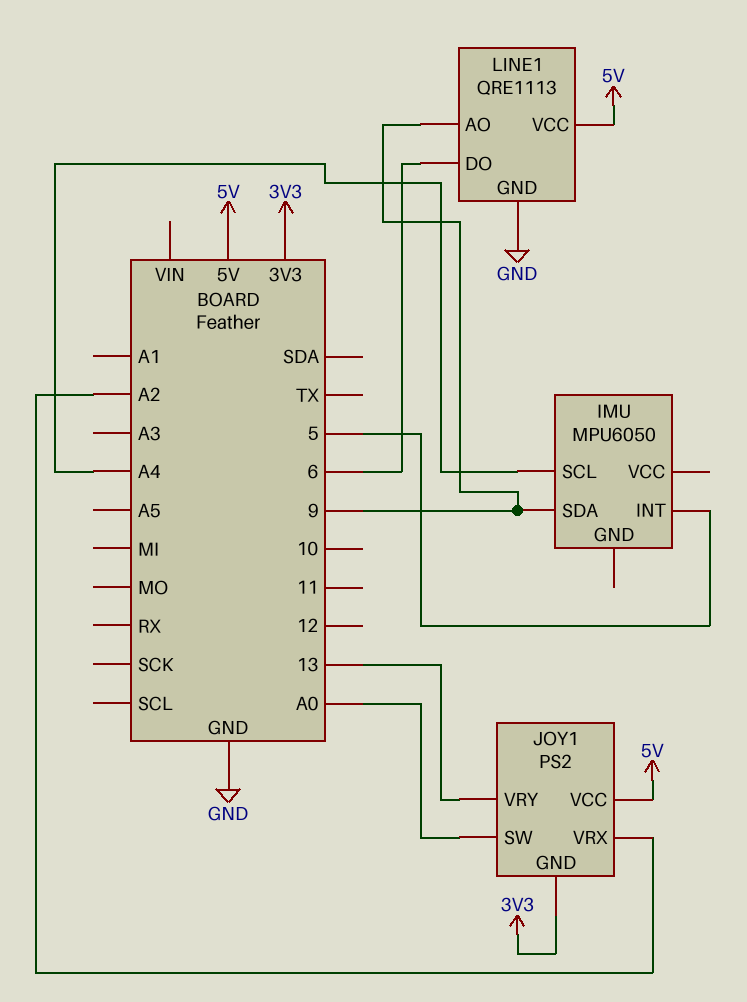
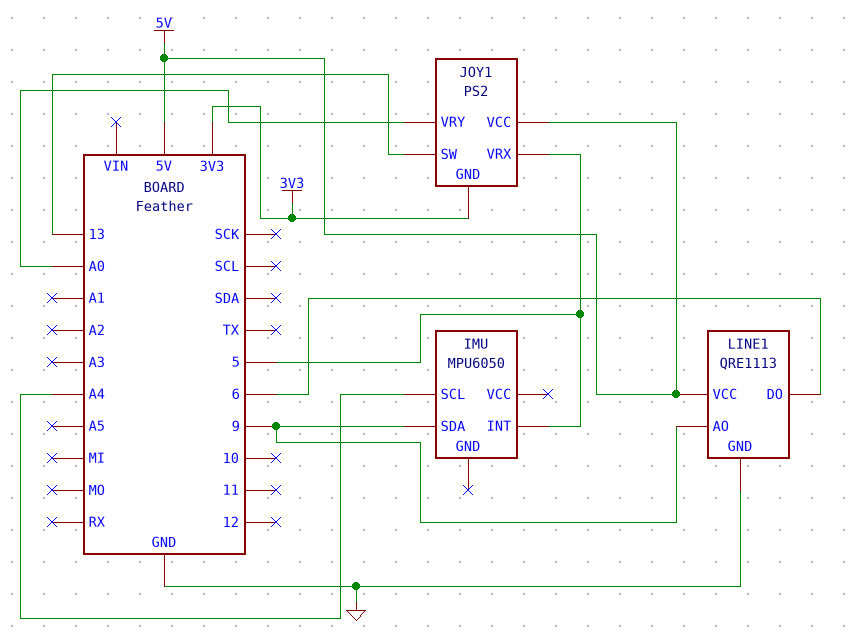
JOY1 pin SW: A0 -> 13
JOY1 pin VRX: A2 -> 5
JOY1 pin VRY: 13 -> A0

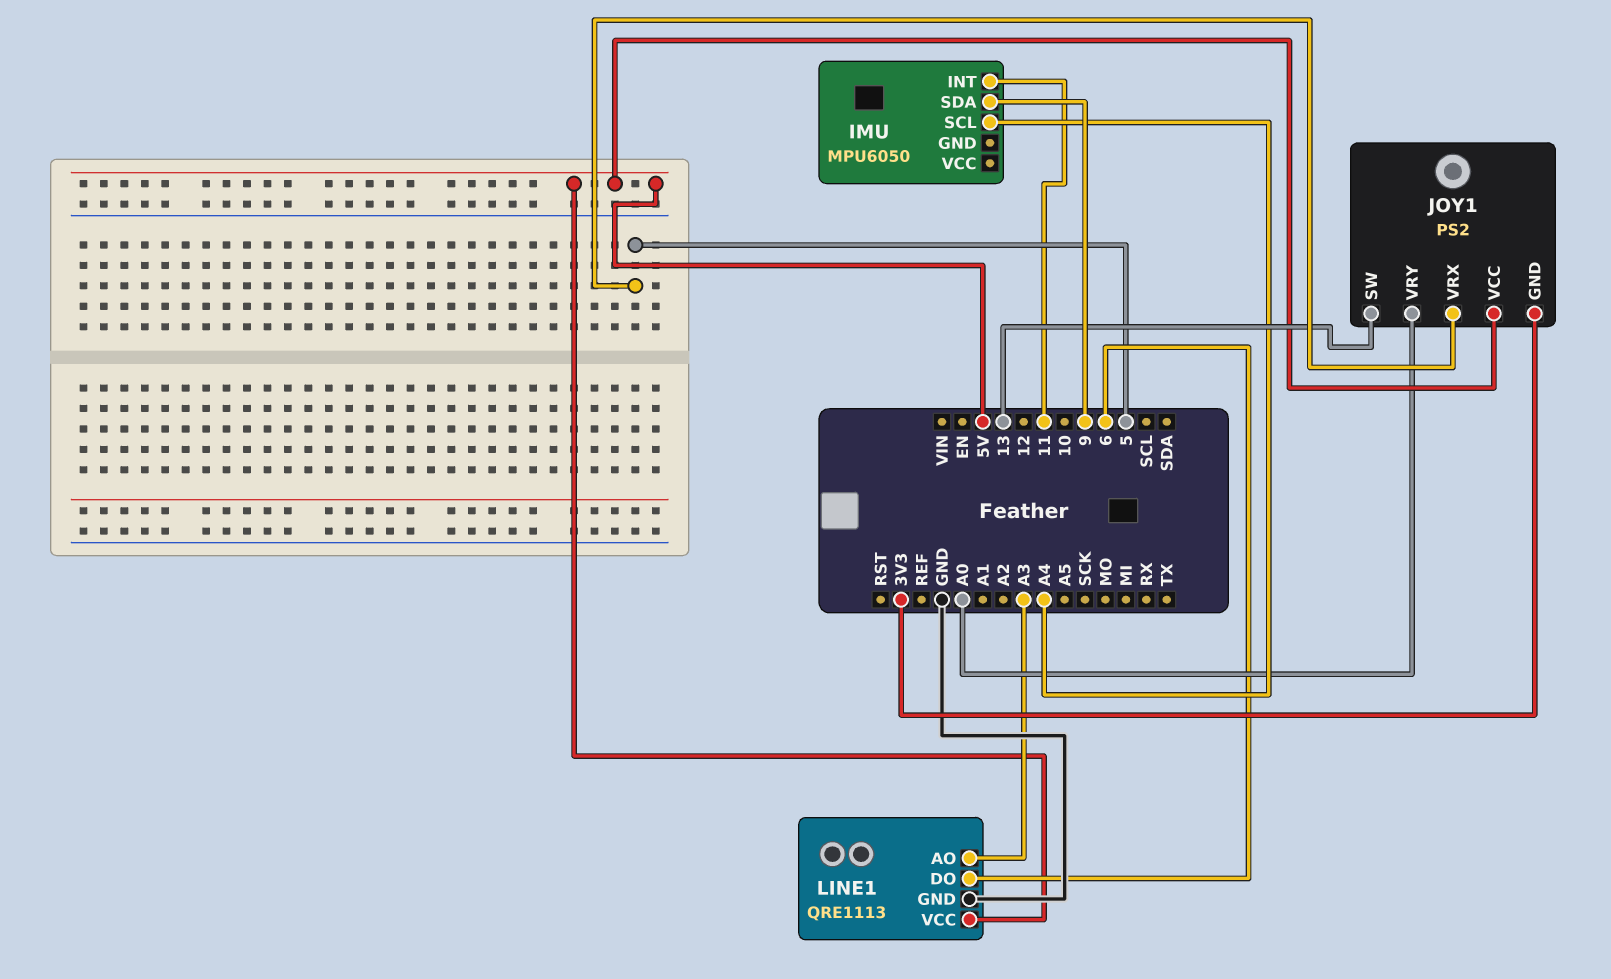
IMU pin INT: 5 -> 11
LINE1 pin AO: 9 -> A3

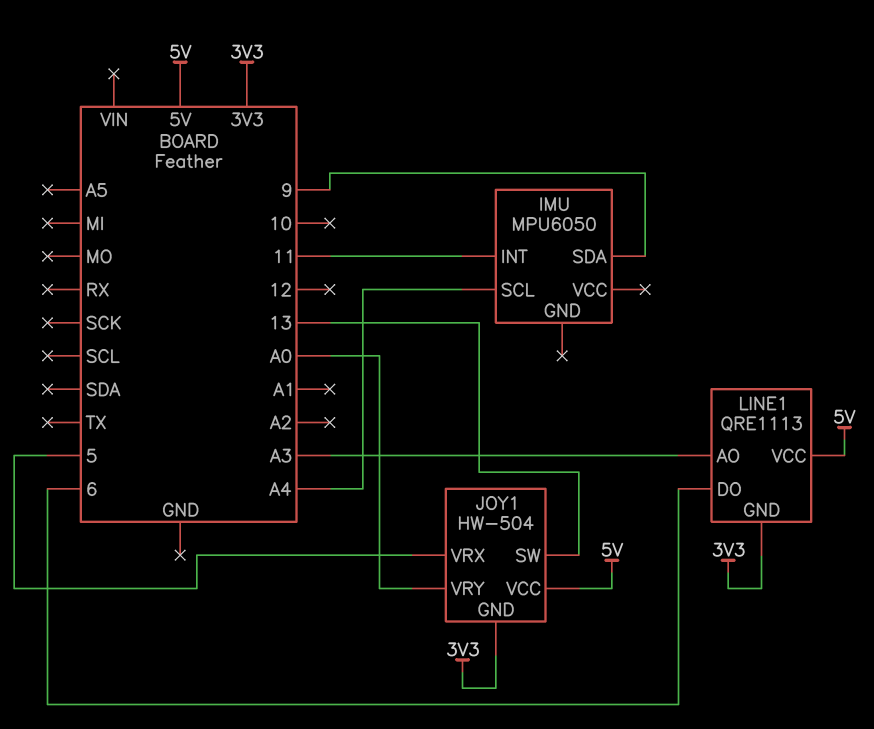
JOY1: PS2 -> HW-504
LINE1 pin GND: GND -> 3V3

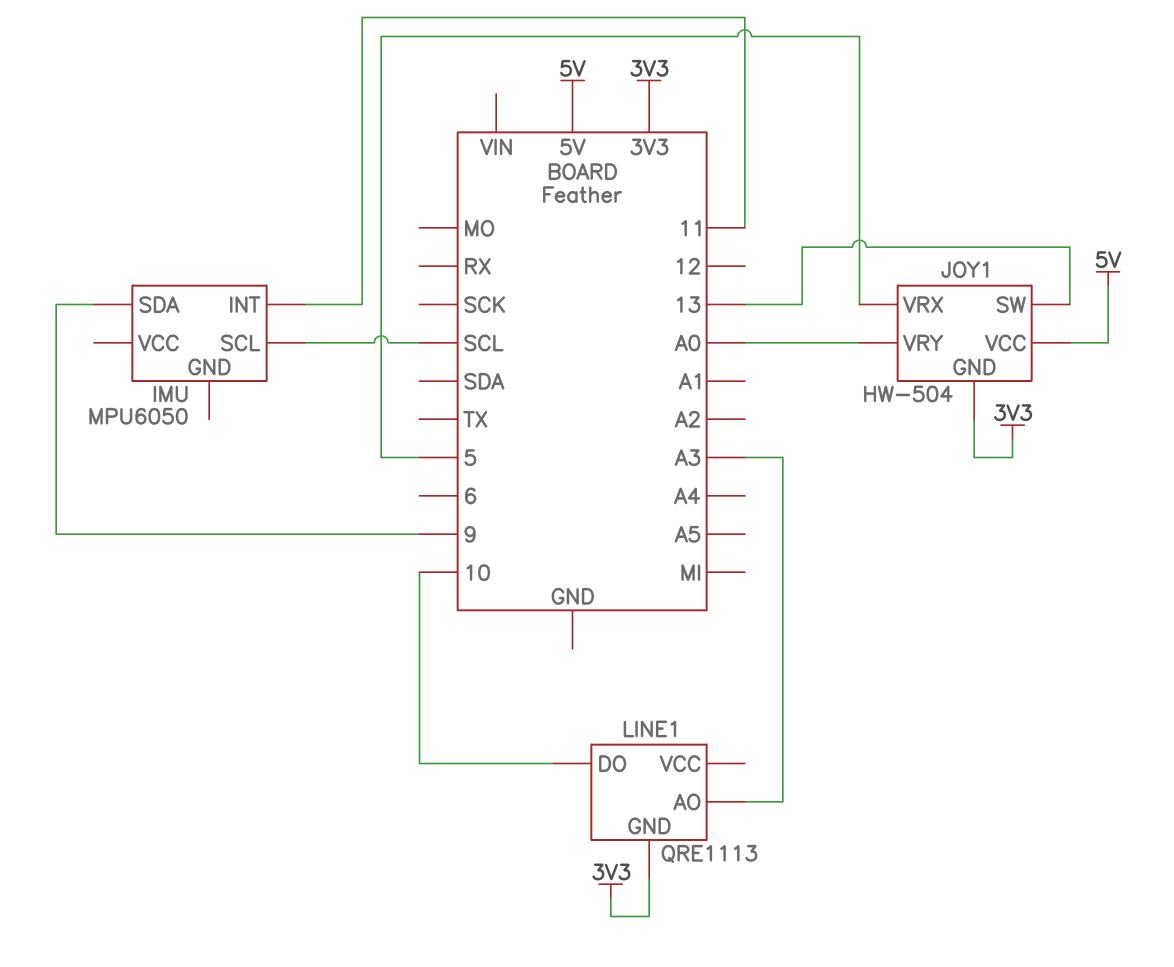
IMU pin SCL: A4 -> SCL
LINE1 pin DO: 6 -> 10
LINE1 pin VCC: 5V -> none

